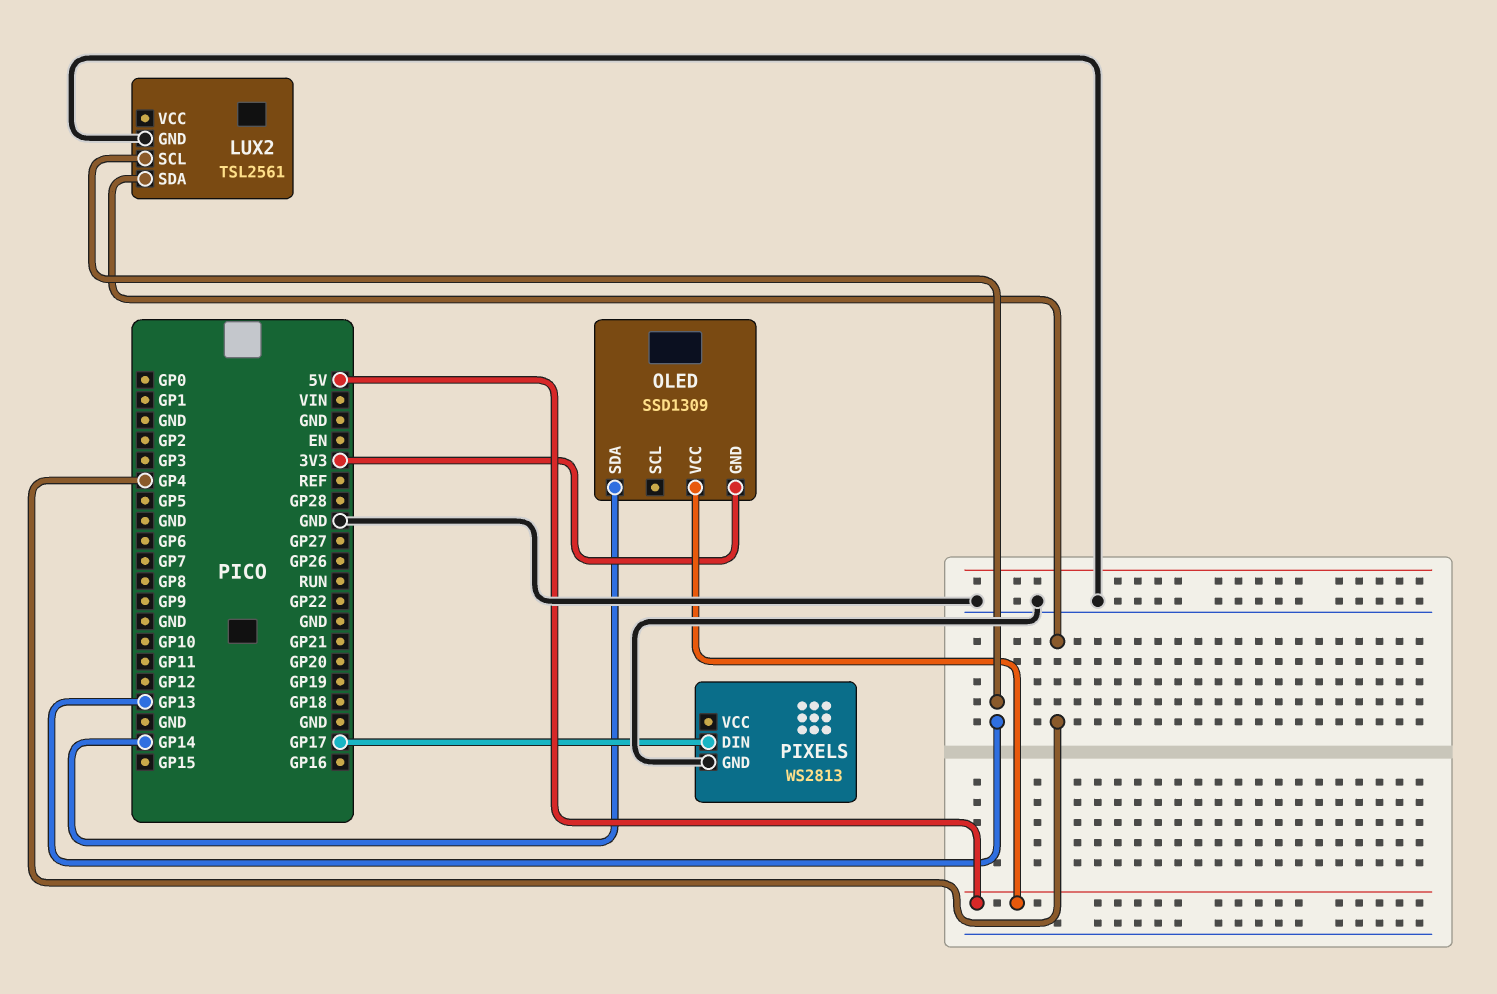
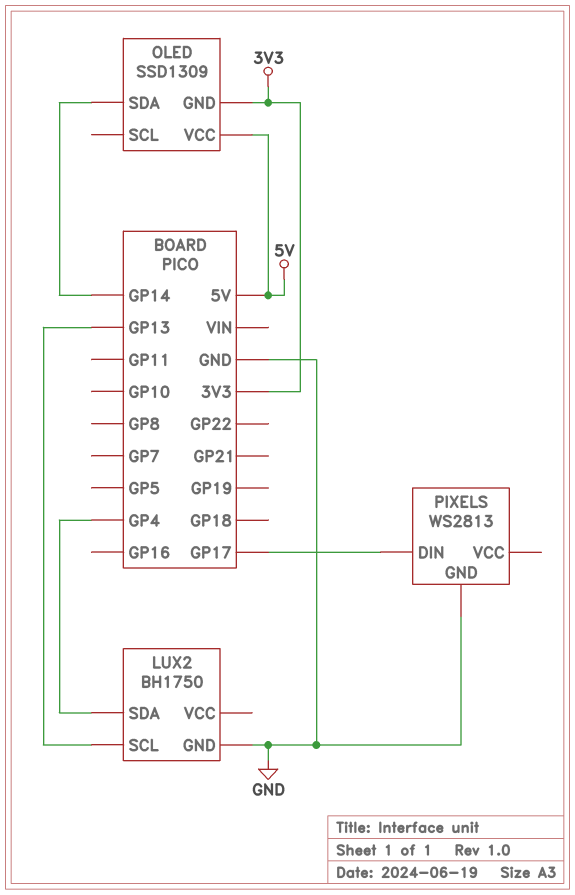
LUX2: TSL2561 -> BH1750

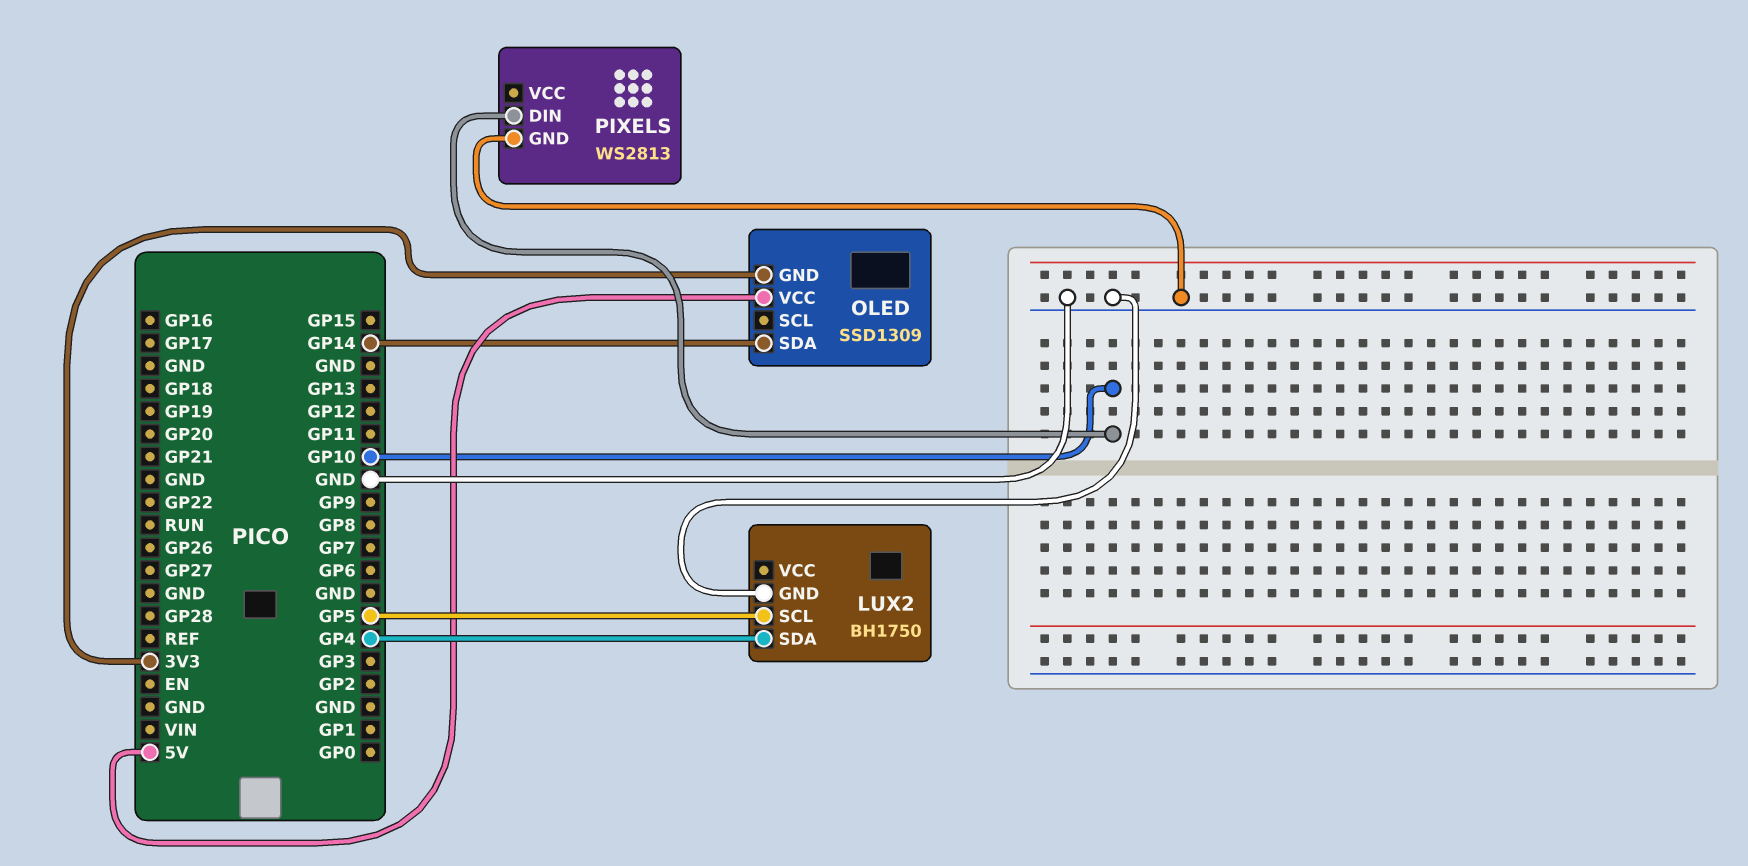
LUX2 pin SCL: GP13 -> GP5
PIXELS pin DIN: GP17 -> GP10

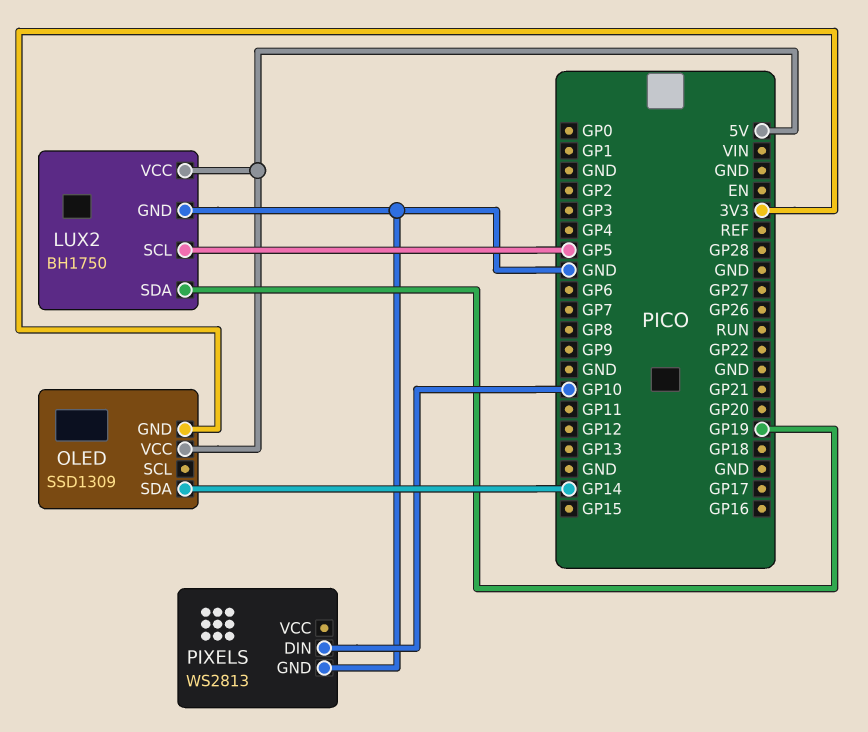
LUX2 pin SDA: GP4 -> GP19
LUX2 pin VCC: none -> 5V

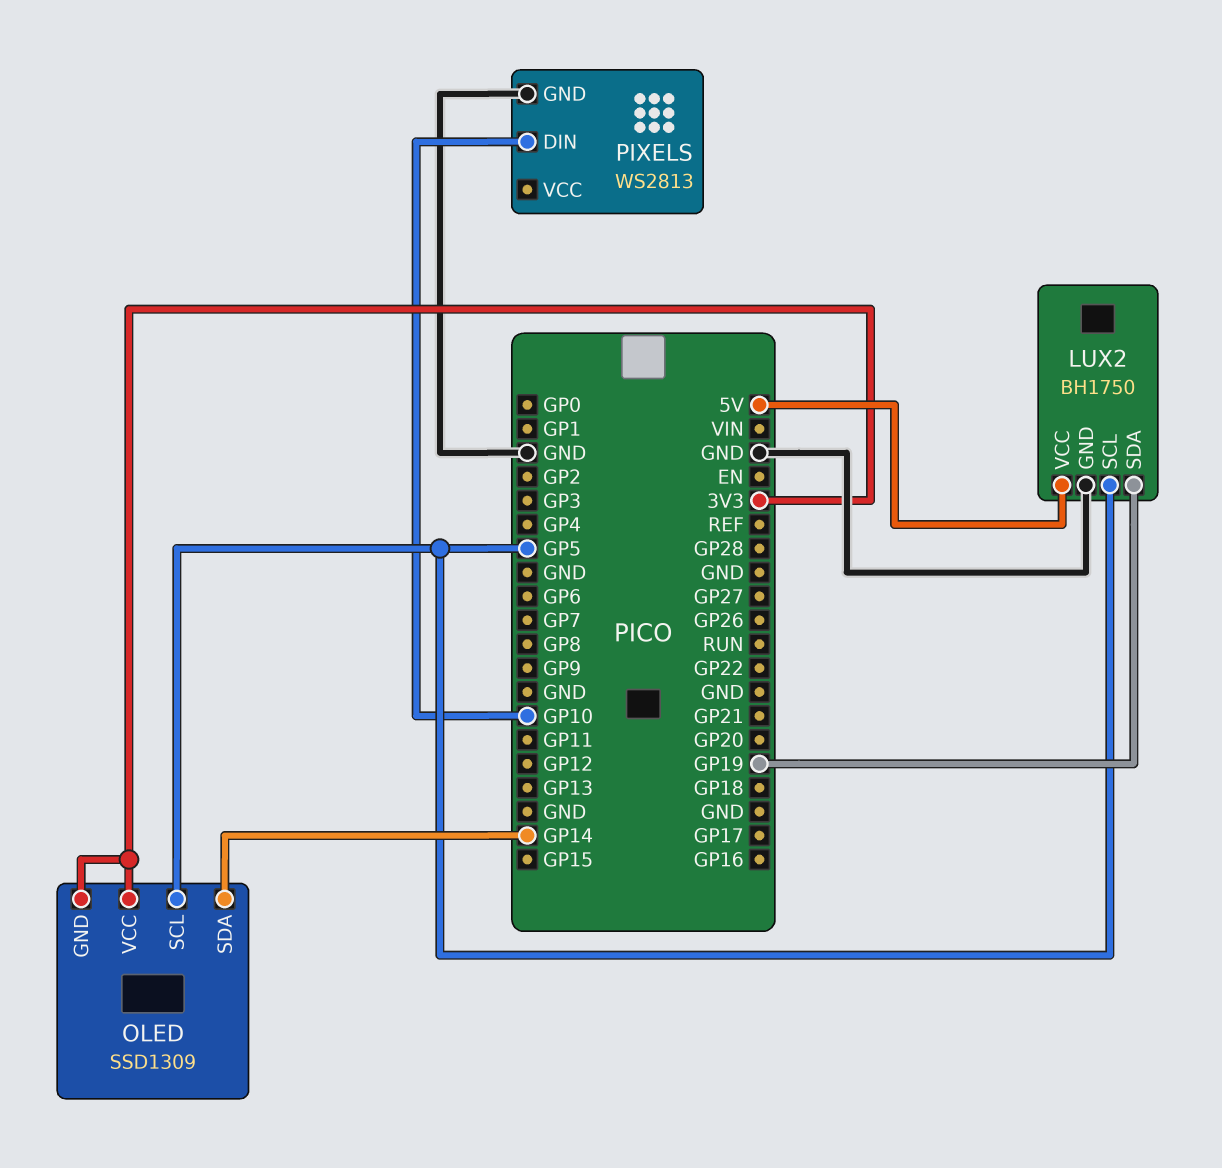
OLED pin SCL: none -> GP5
OLED pin VCC: 5V -> 3V3

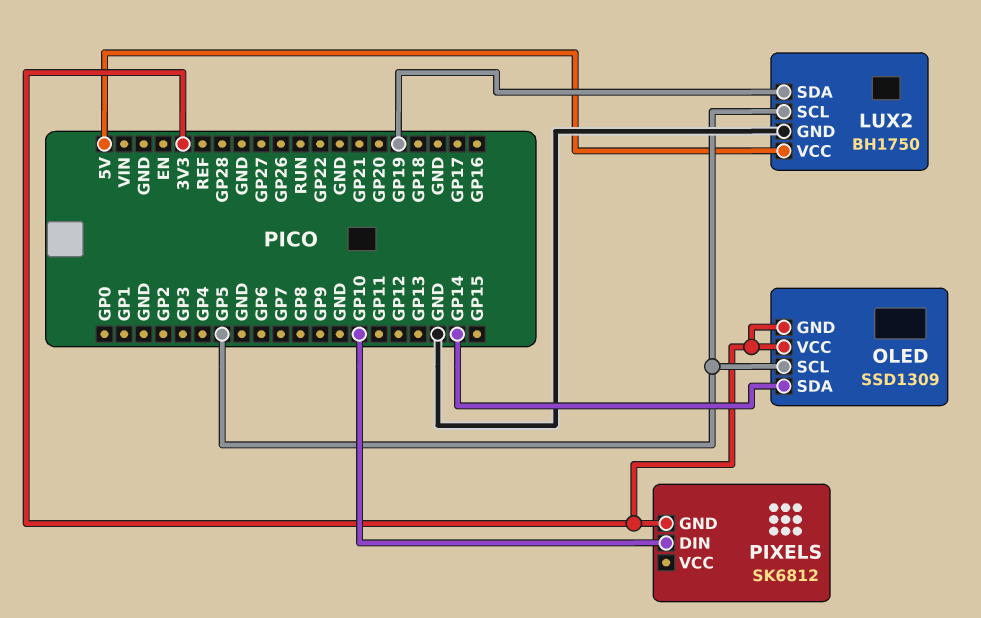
PIXELS: WS2813 -> SK6812
PIXELS pin GND: GND -> 3V3

